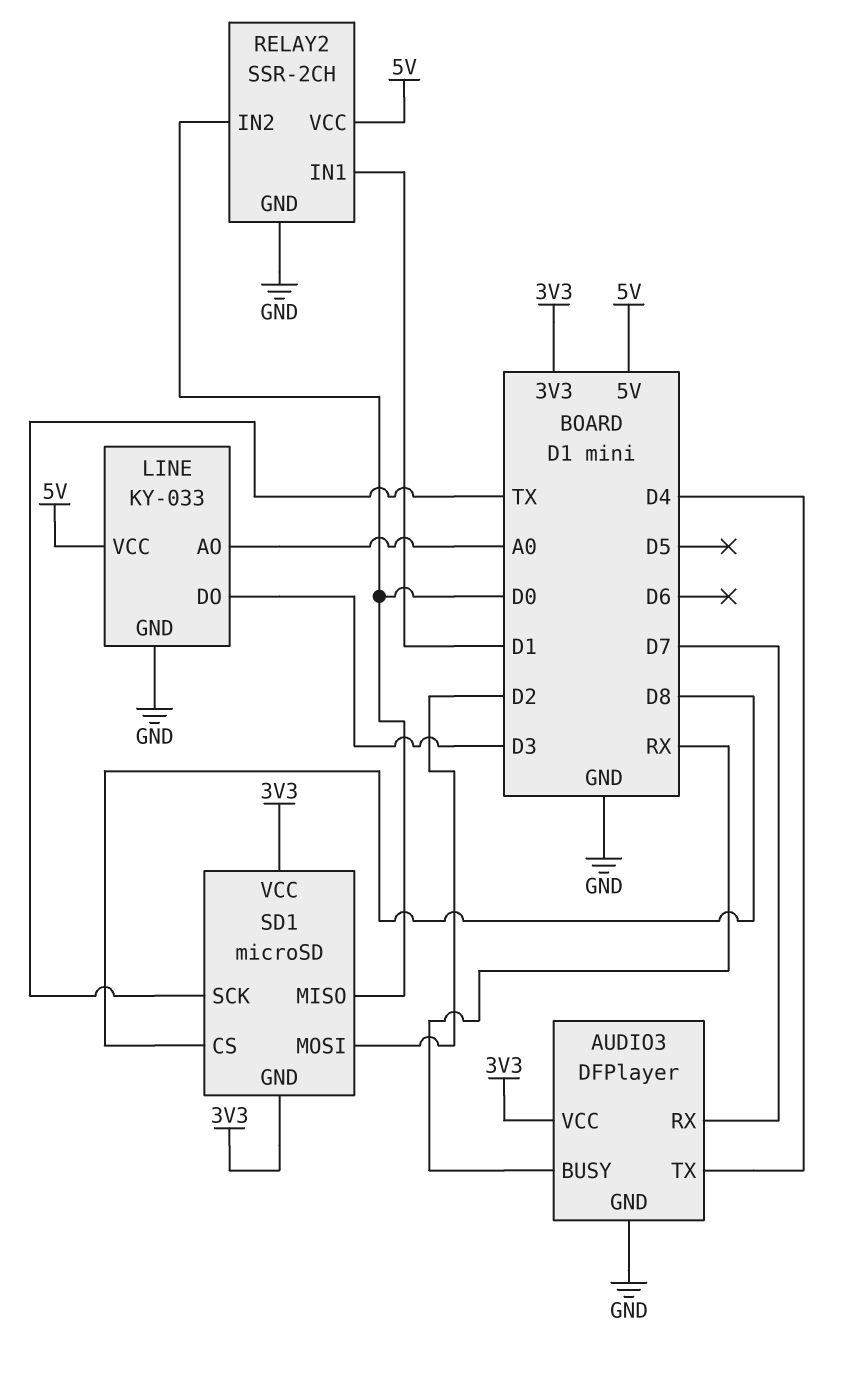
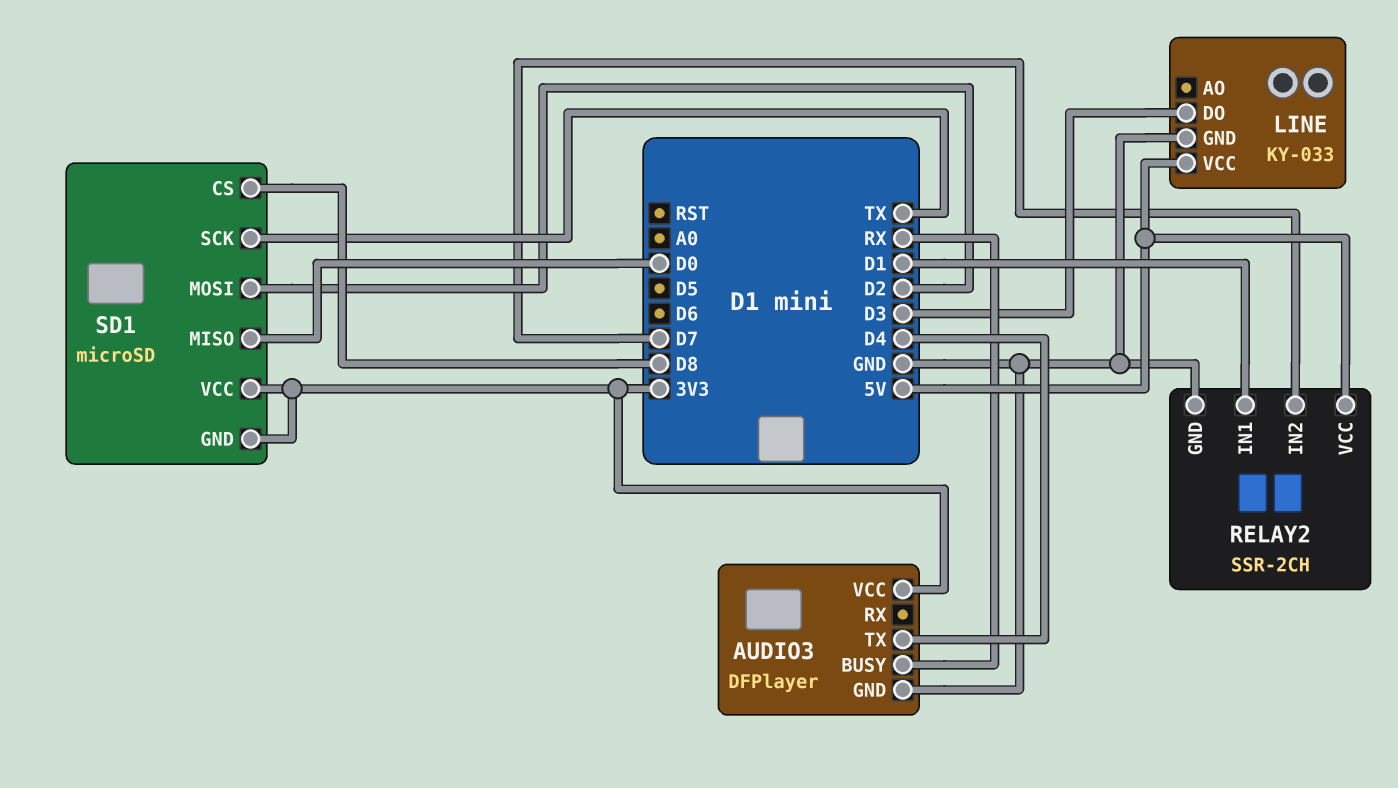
AUDIO3 pin RX: D7 -> none
LINE pin AO: A0 -> none
RELAY2 pin IN2: D0 -> D7

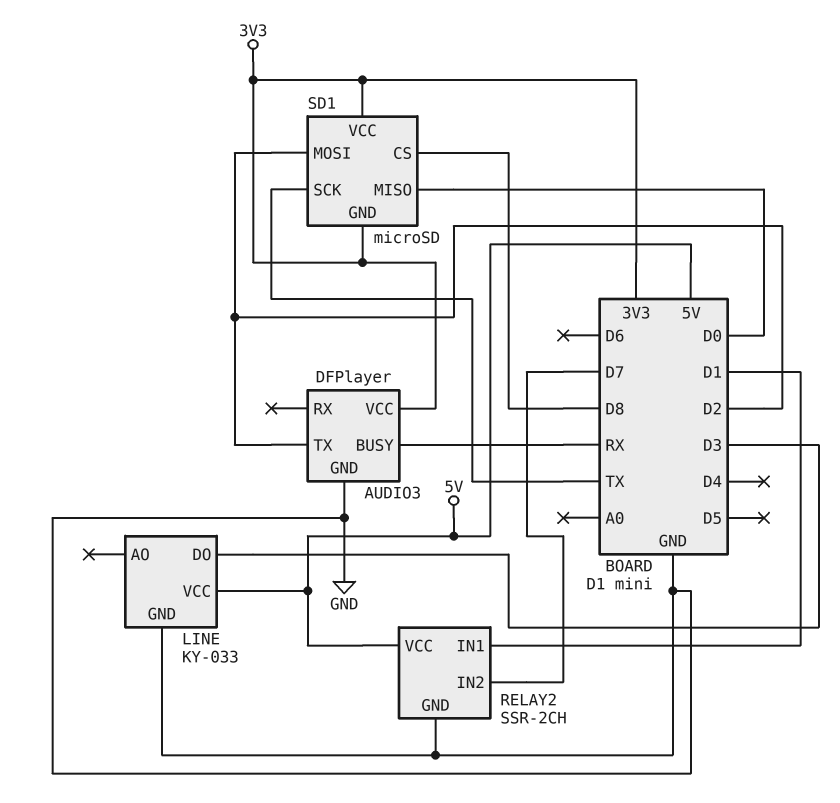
AUDIO3 pin TX: D4 -> D2

